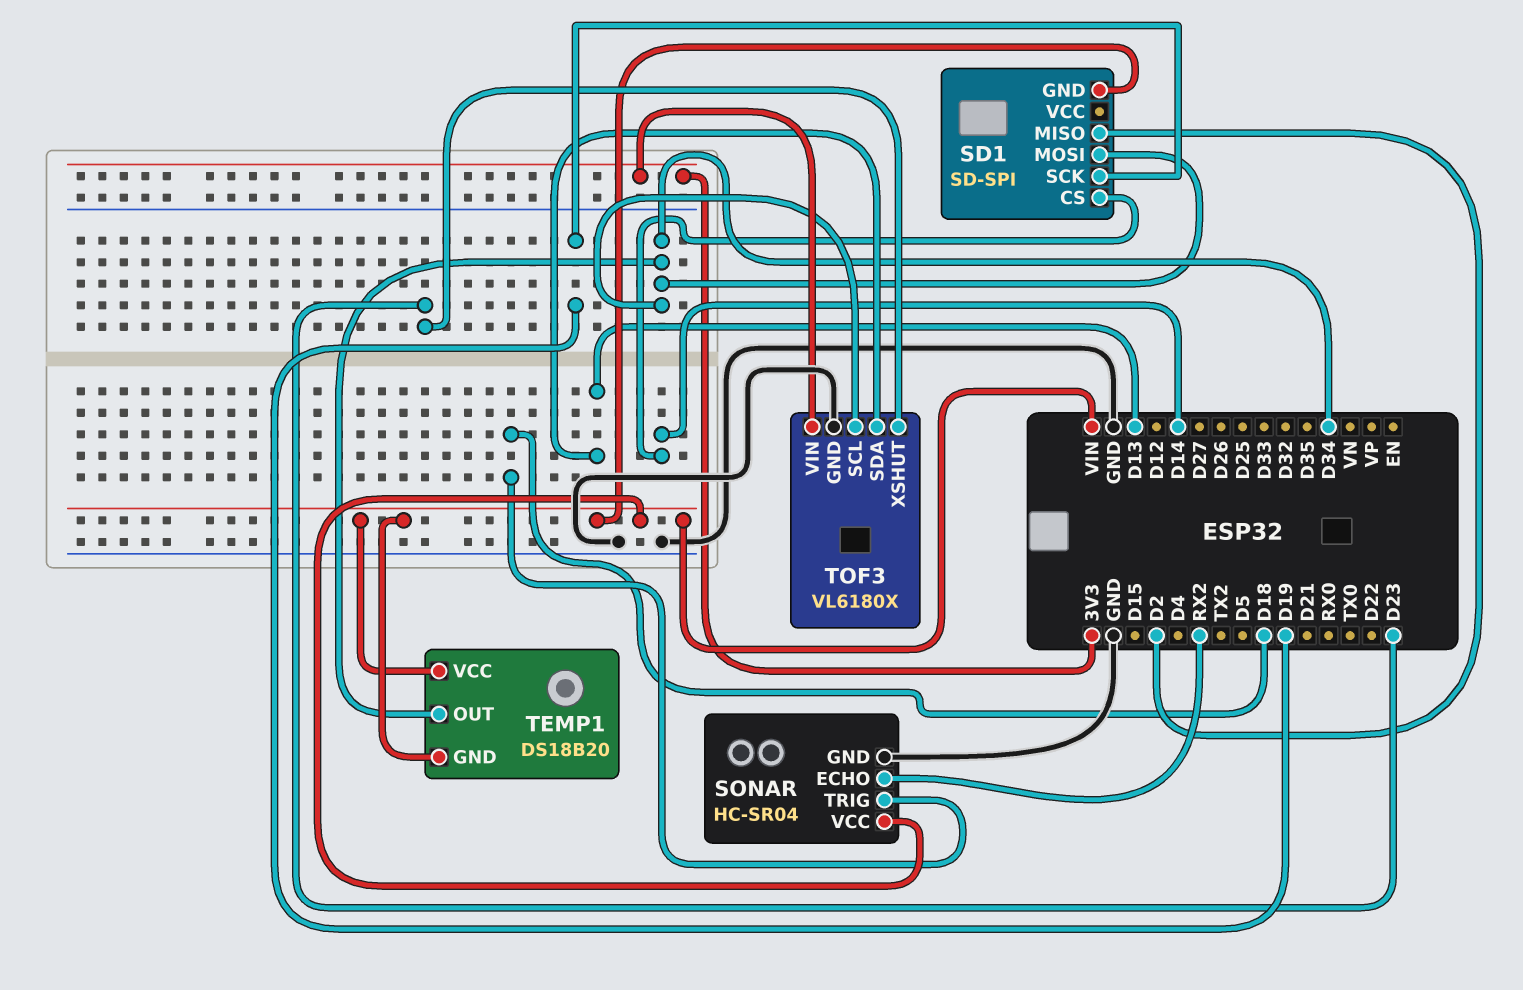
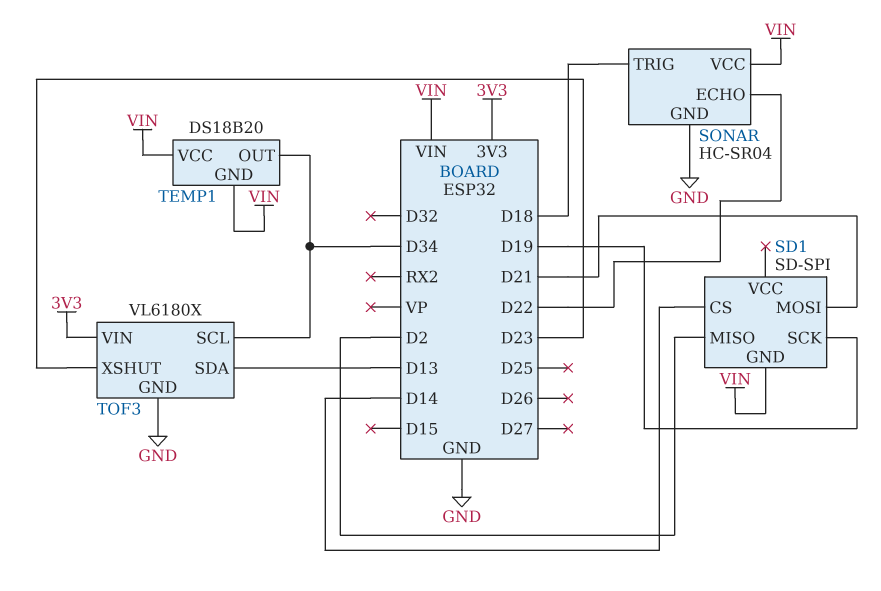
SD1 pin MOSI: D34 -> D21
SONAR pin ECHO: RX2 -> D22

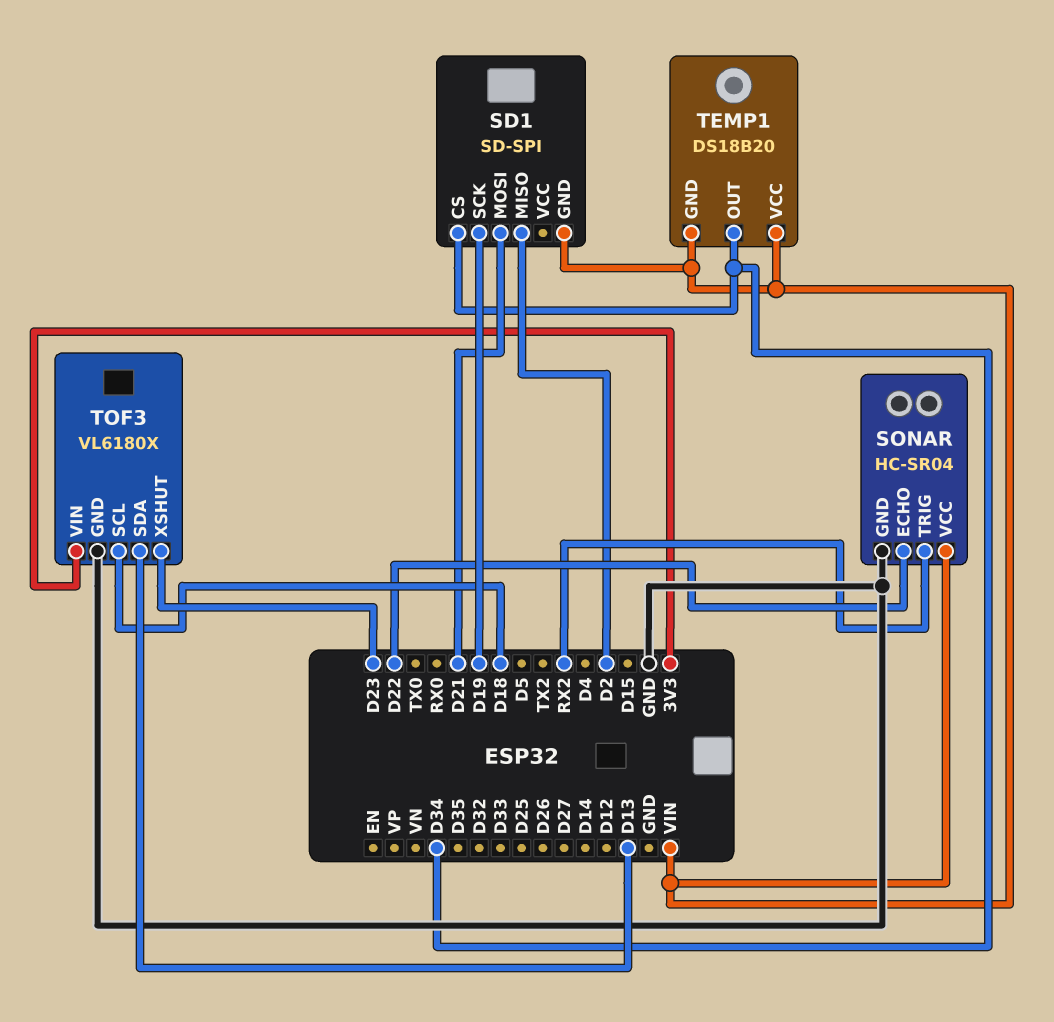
SD1 pin CS: D14 -> D34
SONAR pin TRIG: D18 -> RX2
TOF3 pin SCL: D34 -> D18

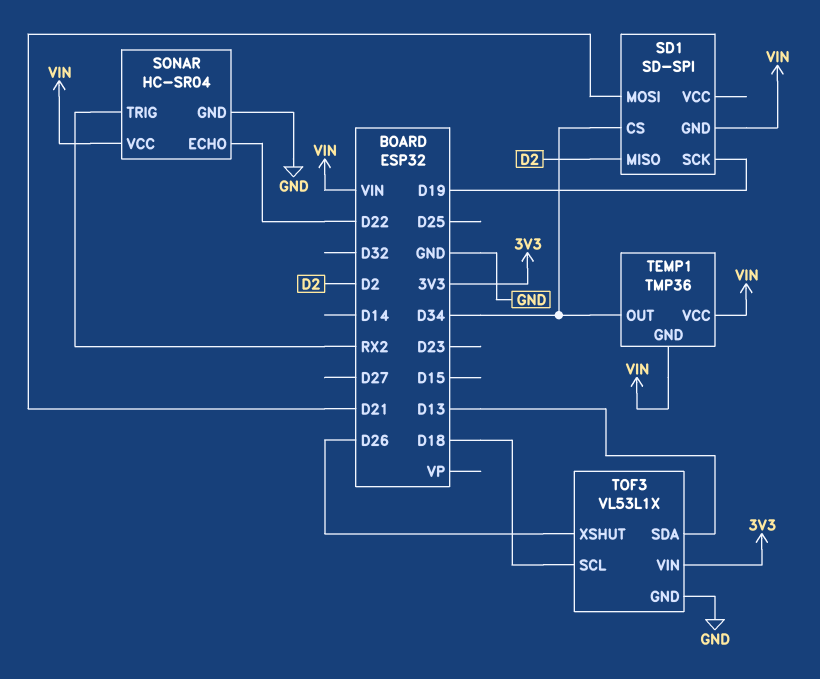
TEMP1: DS18B20 -> TMP36
TOF3: VL6180X -> VL53L1X
TOF3 pin XSHUT: D23 -> D26

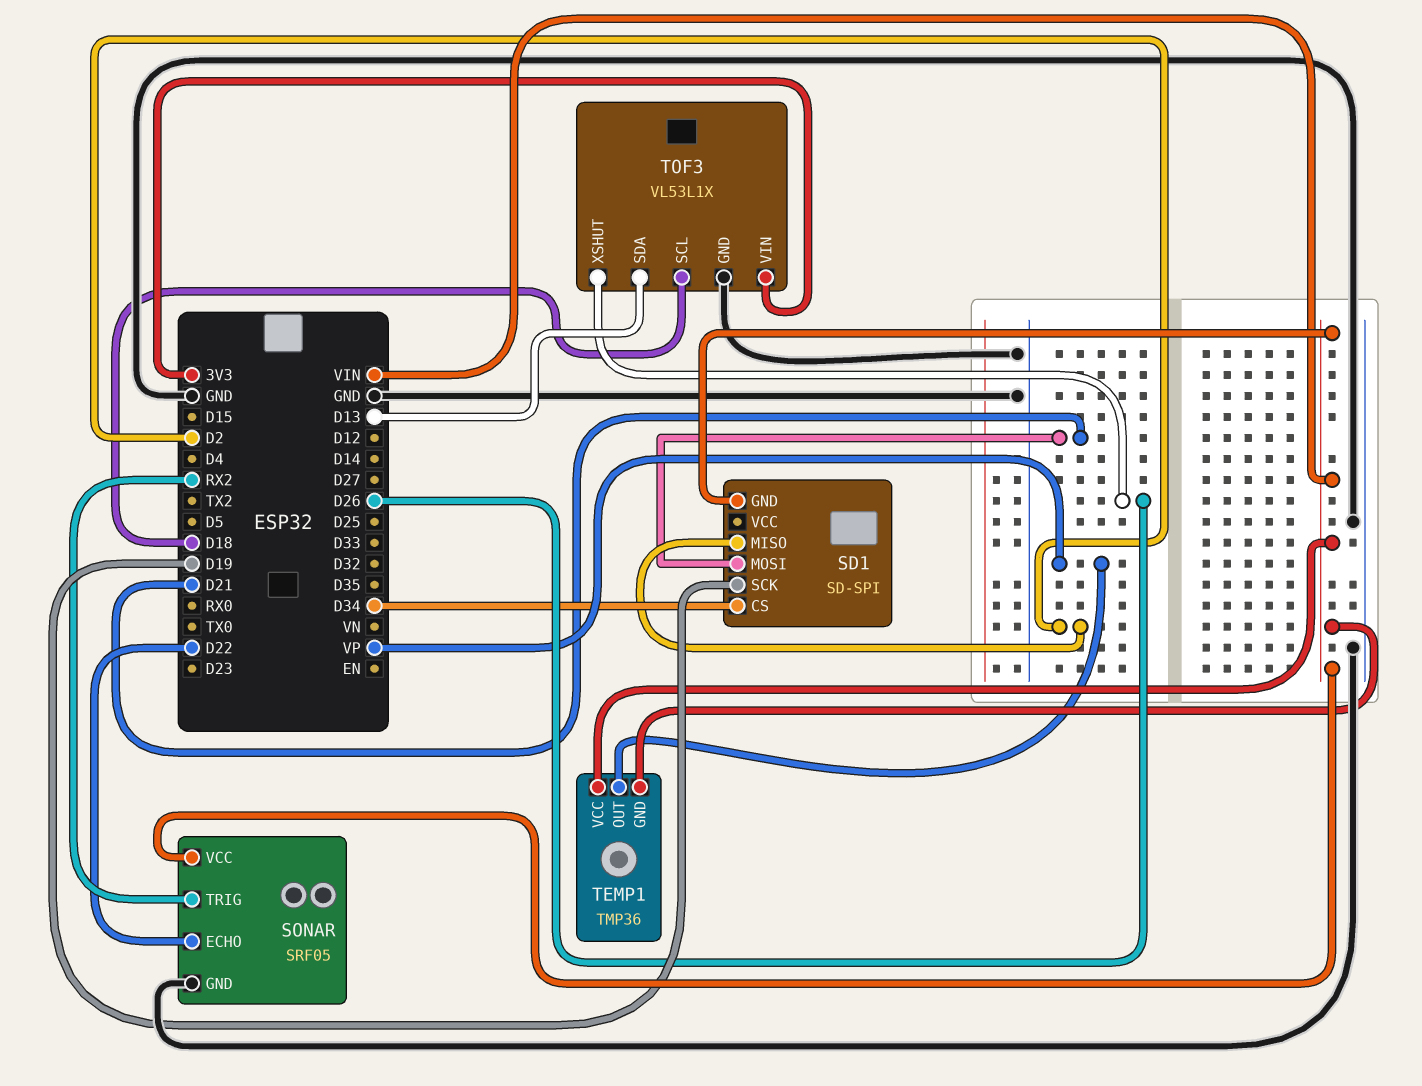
SONAR: HC-SR04 -> SRF05
TEMP1 pin OUT: D34 -> VP

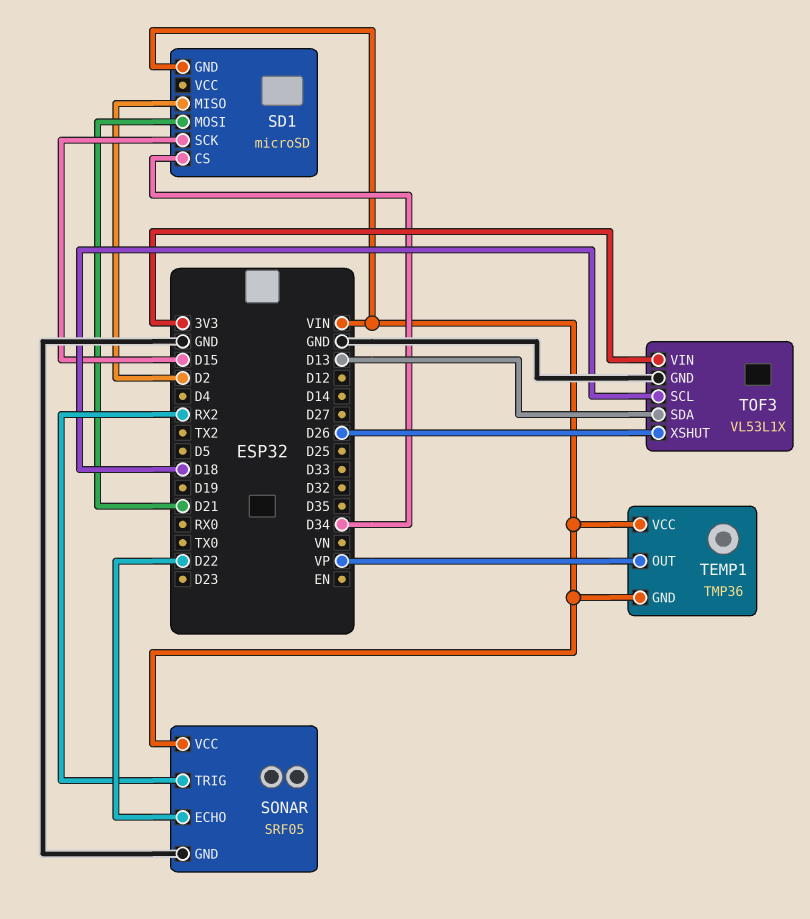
SD1: SD-SPI -> microSD
SD1 pin SCK: D19 -> D15

